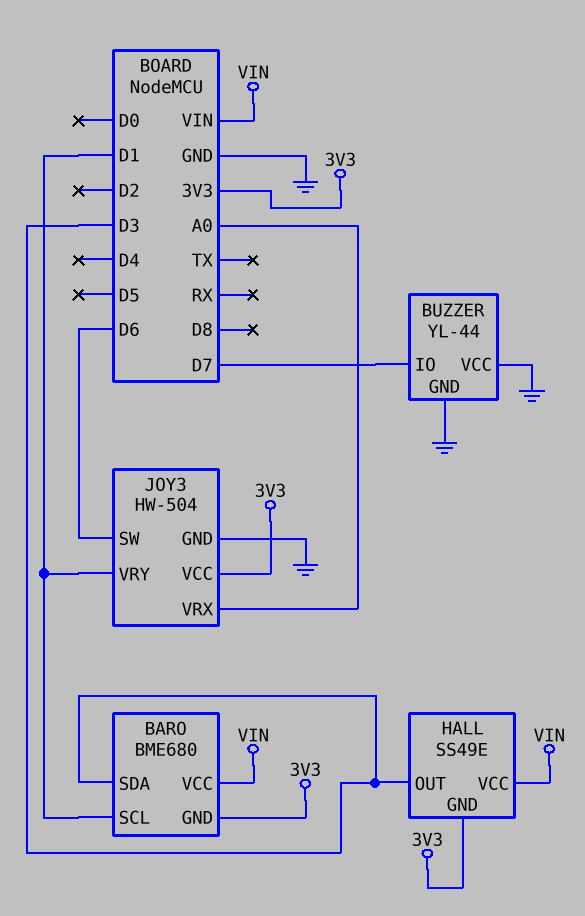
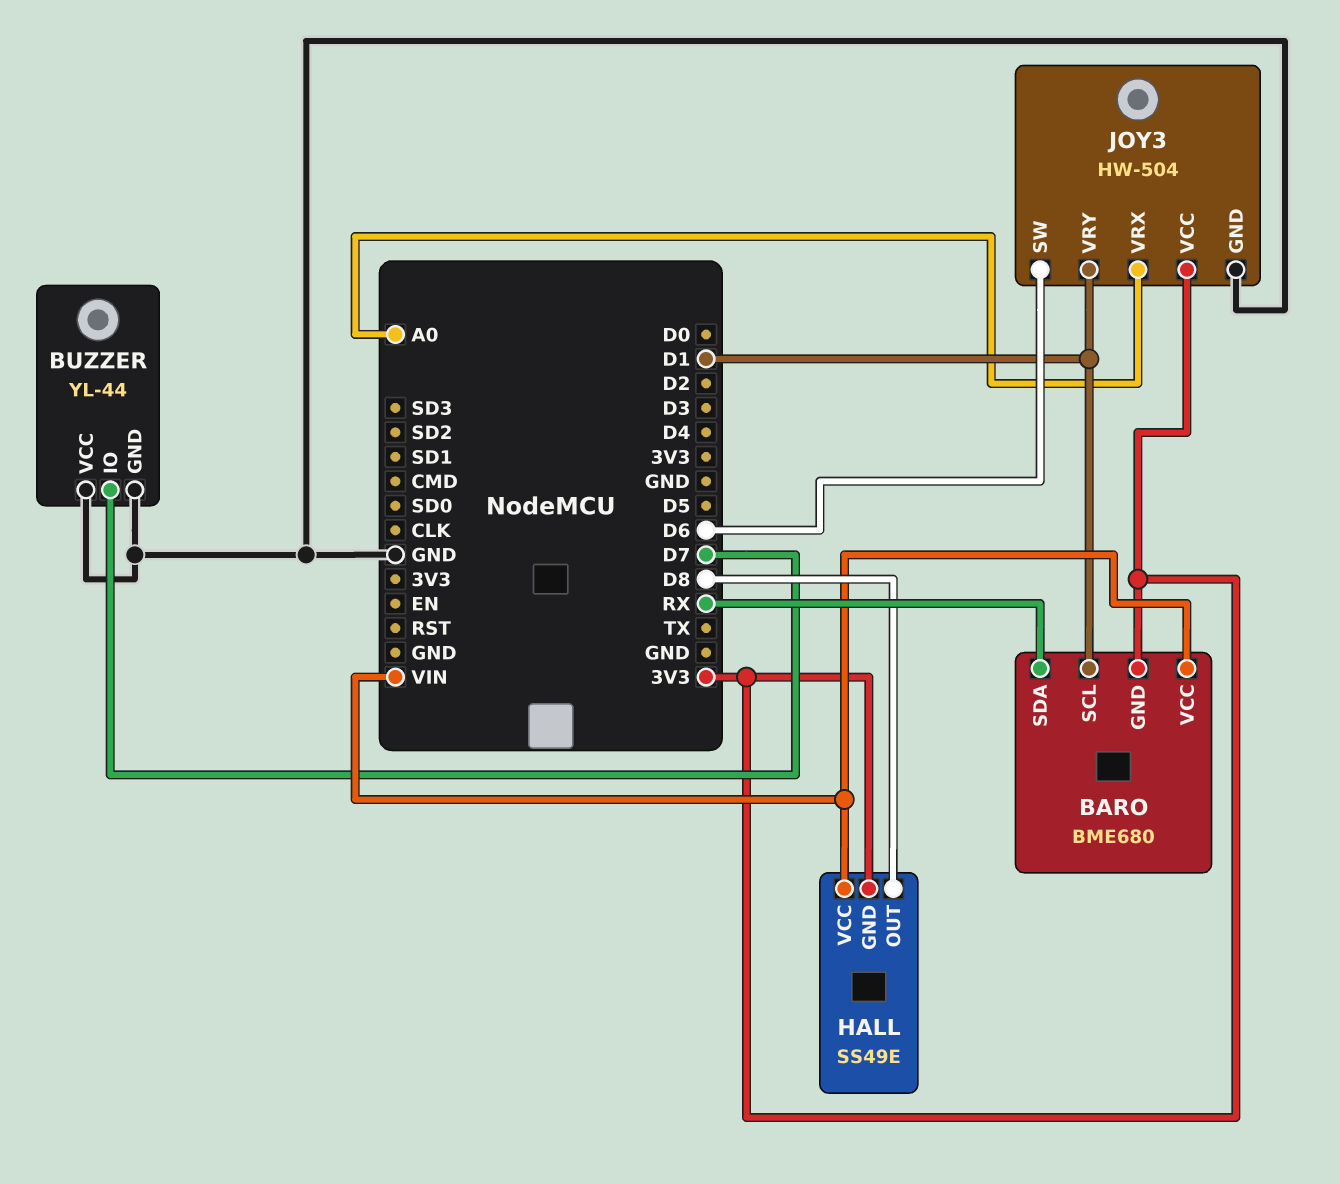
BARO pin SDA: D3 -> RX
HALL pin OUT: D3 -> D8

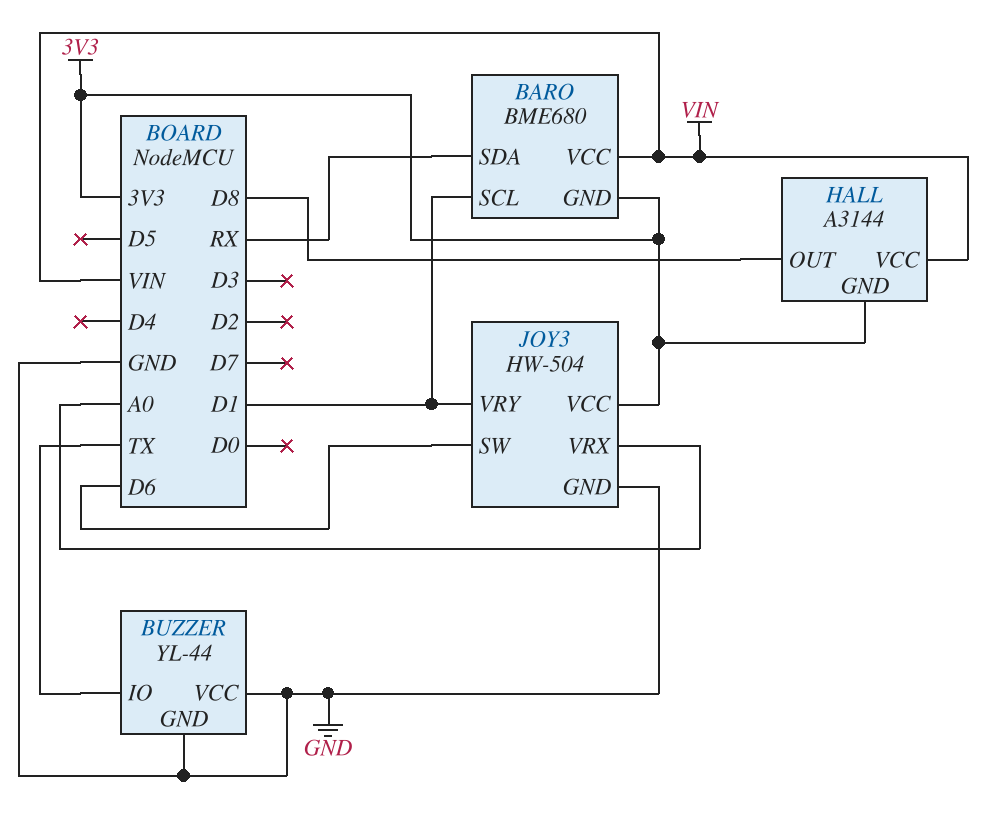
BUZZER pin IO: D7 -> TX
HALL: SS49E -> A3144

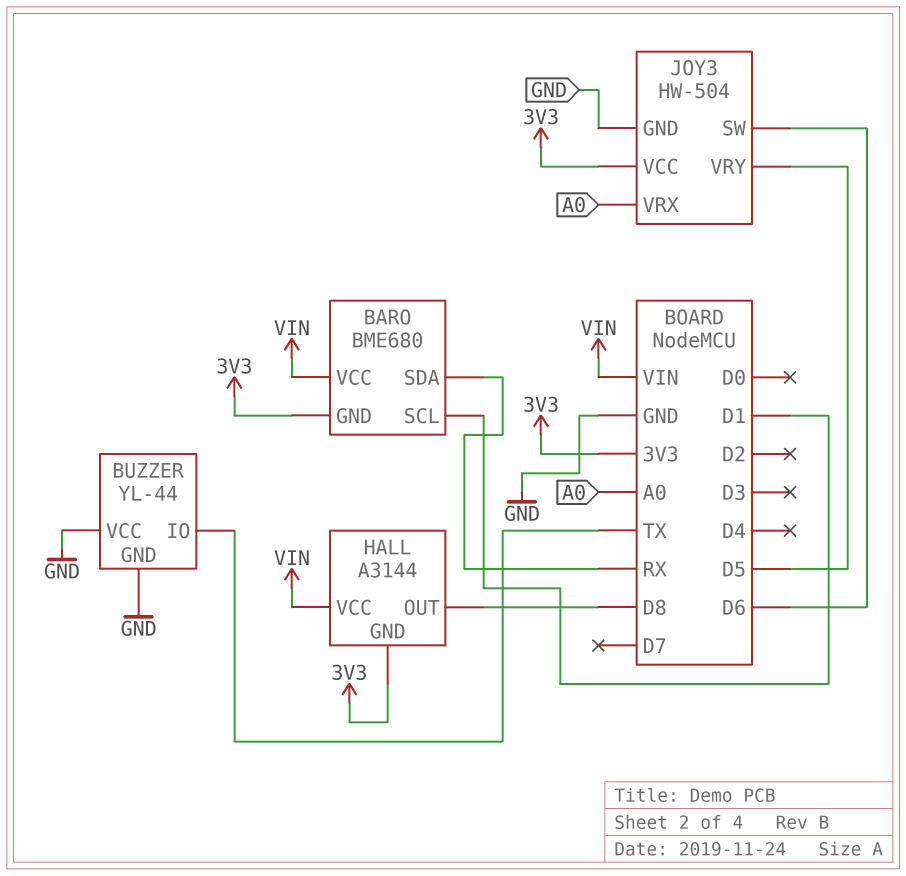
JOY3 pin VRY: D1 -> D5

